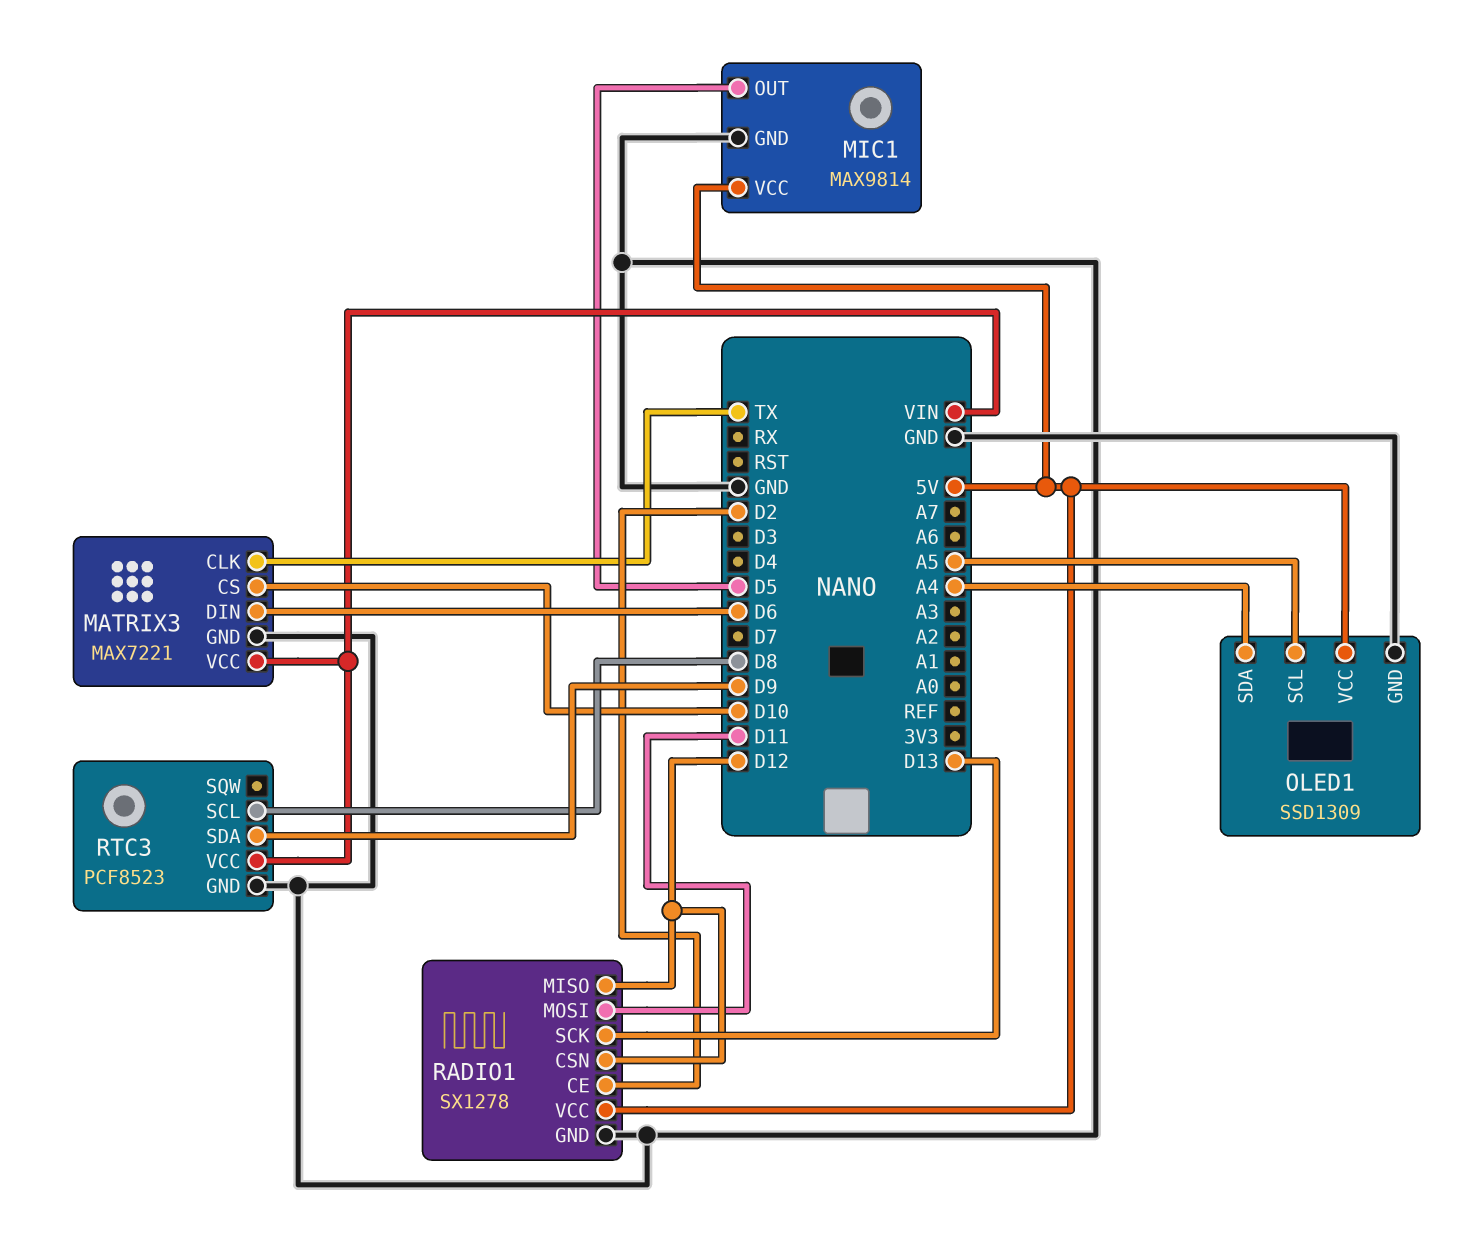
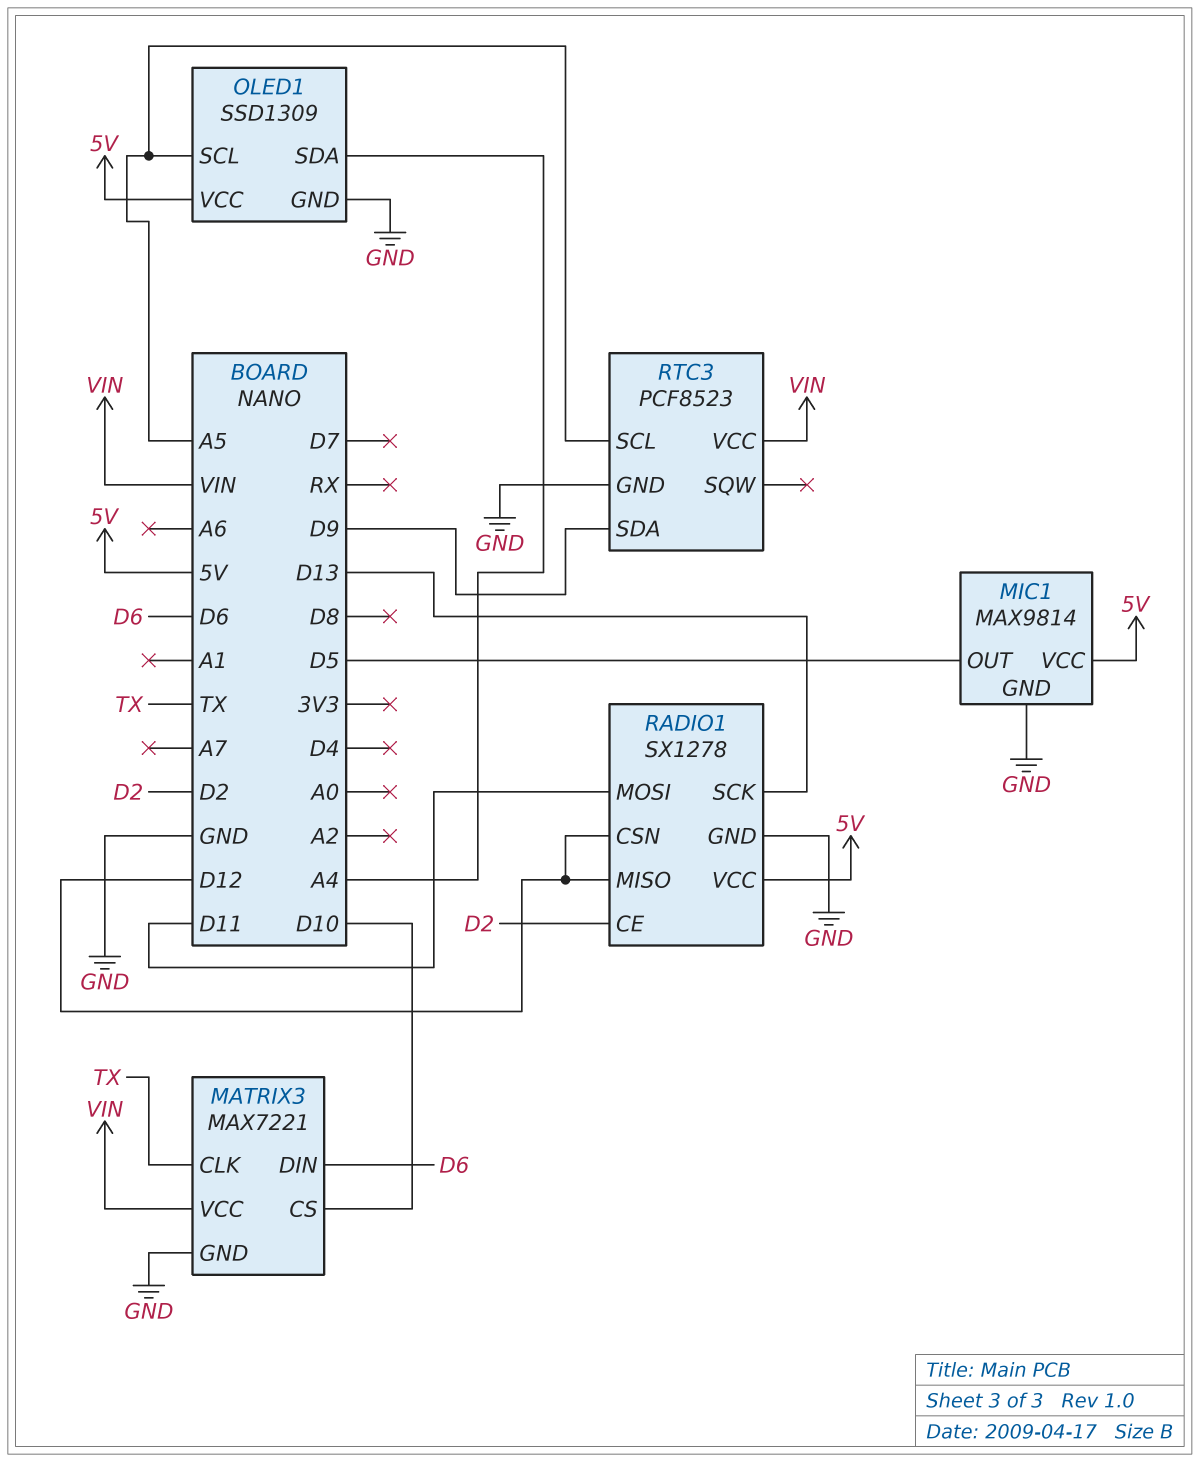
RTC3 pin SCL: D8 -> A5

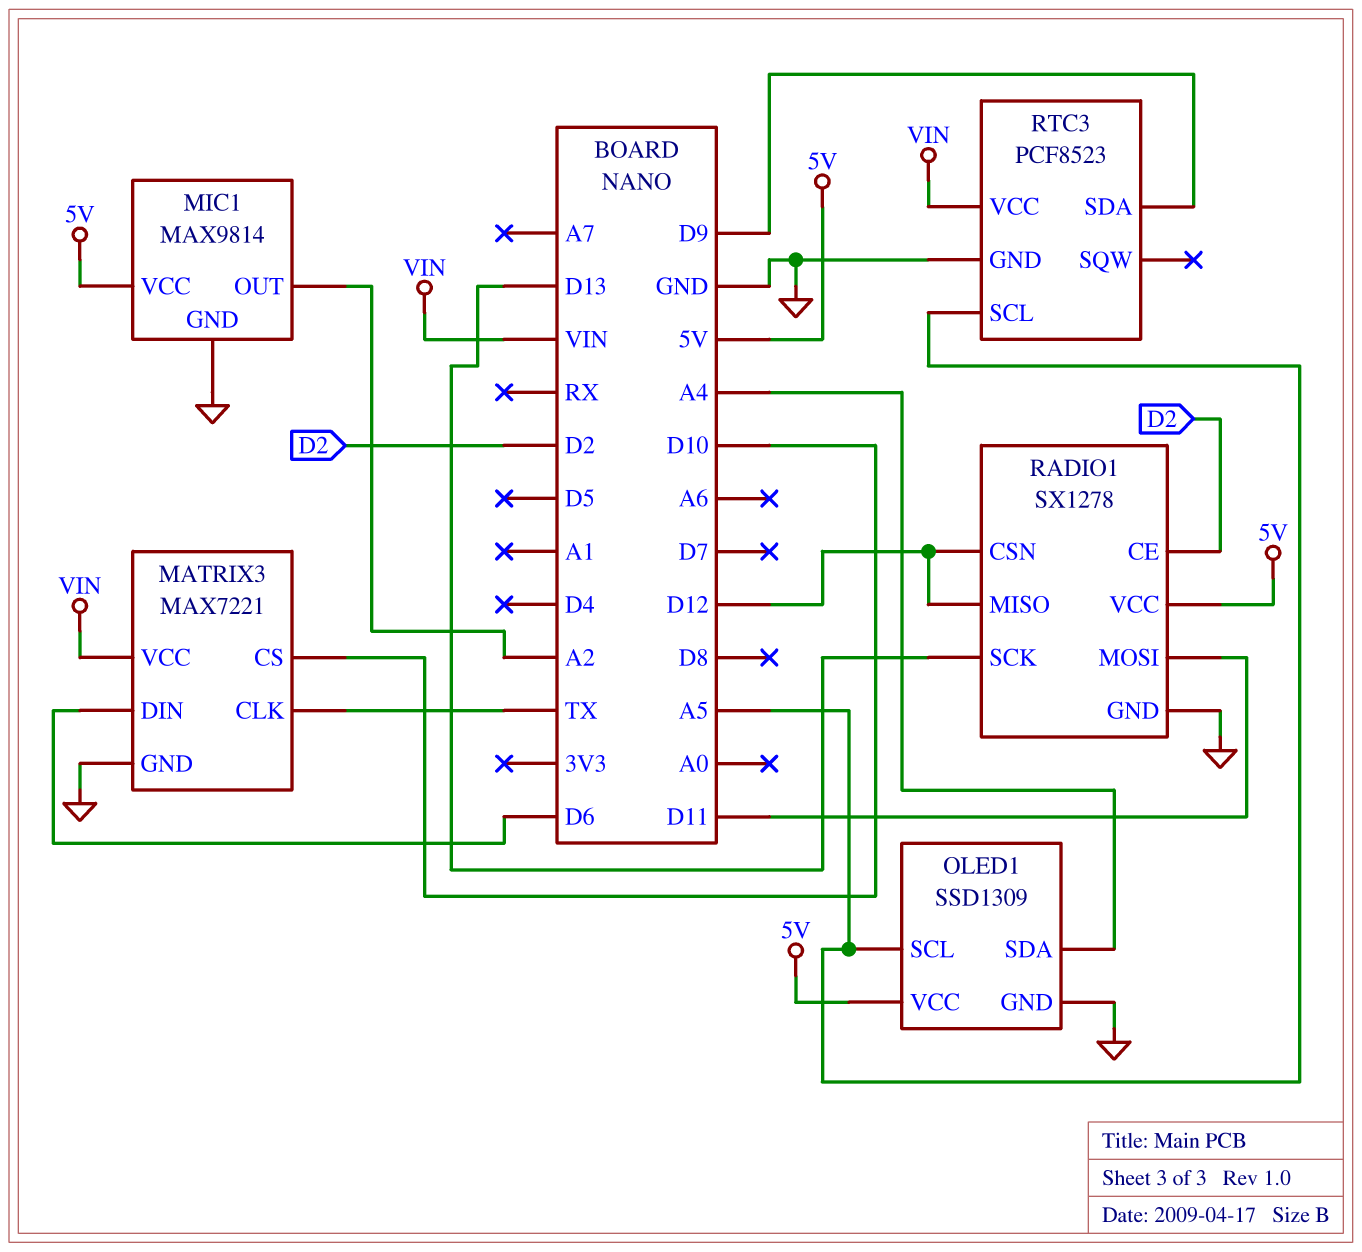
MIC1 pin OUT: D5 -> A2

